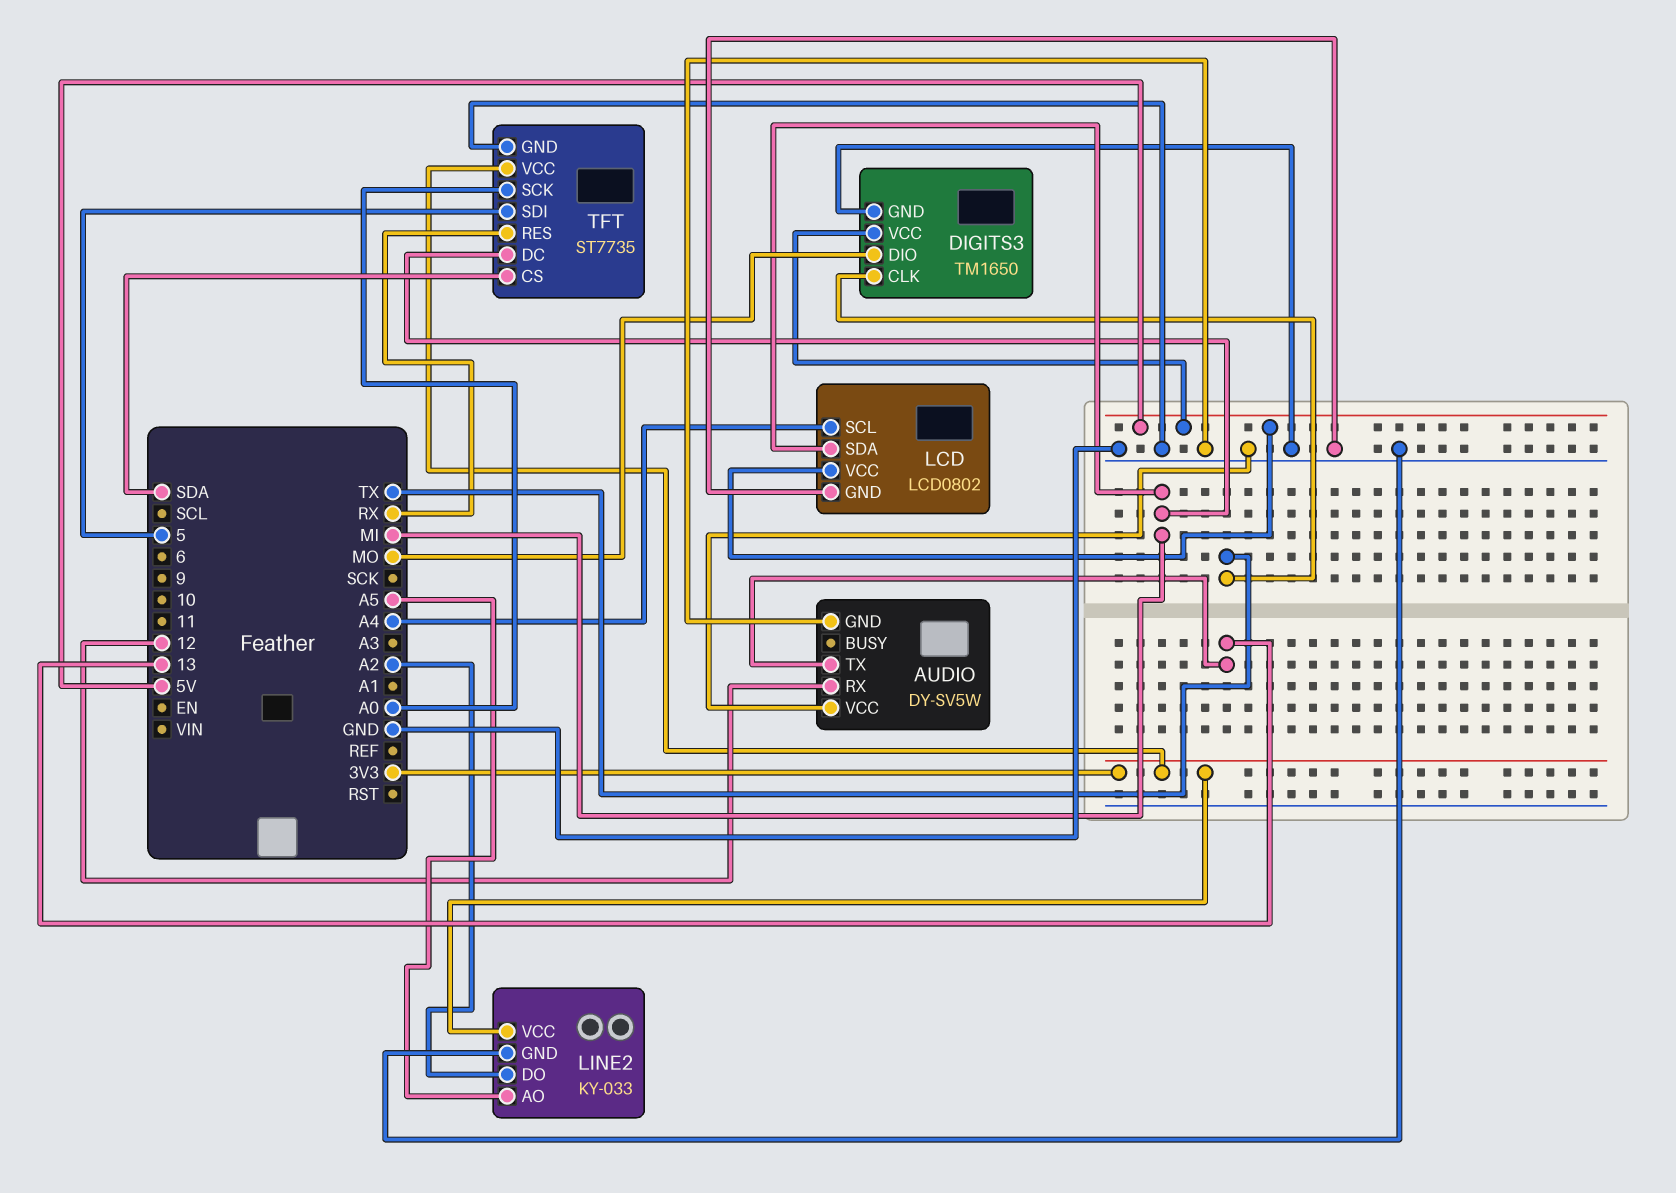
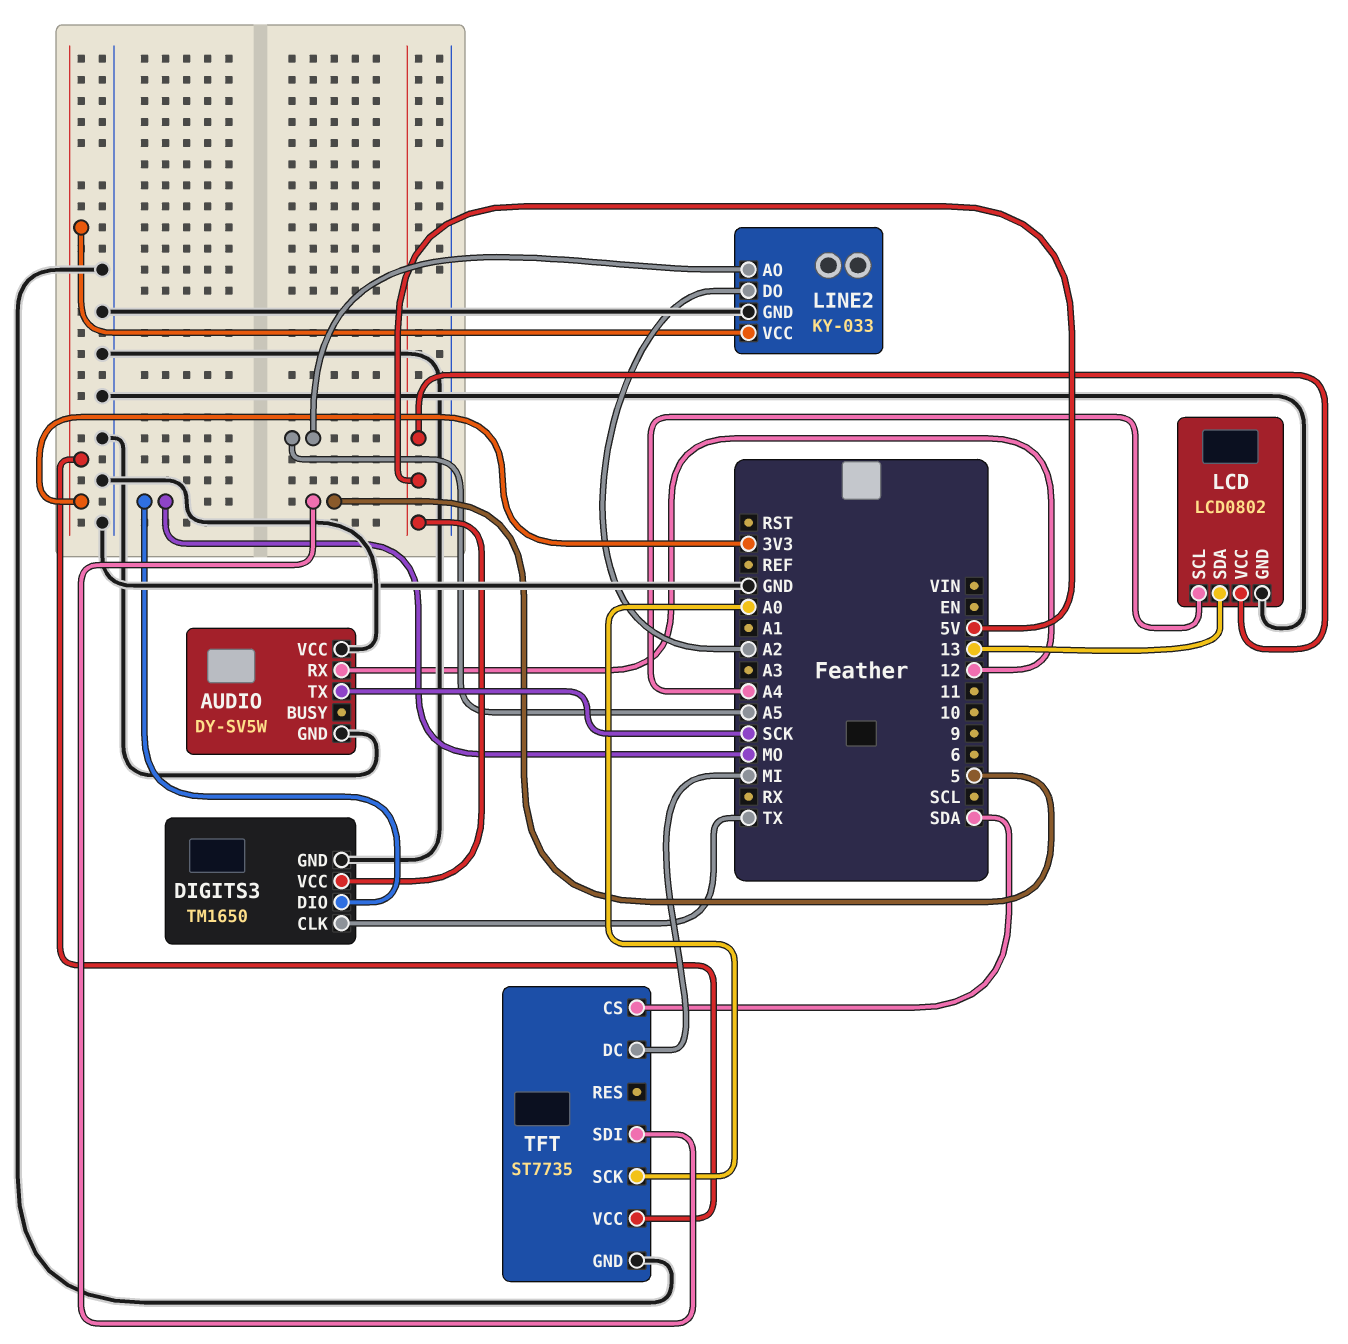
AUDIO pin TX: 13 -> SCK
LCD pin SDA: MI -> 13
TFT pin RES: RX -> none

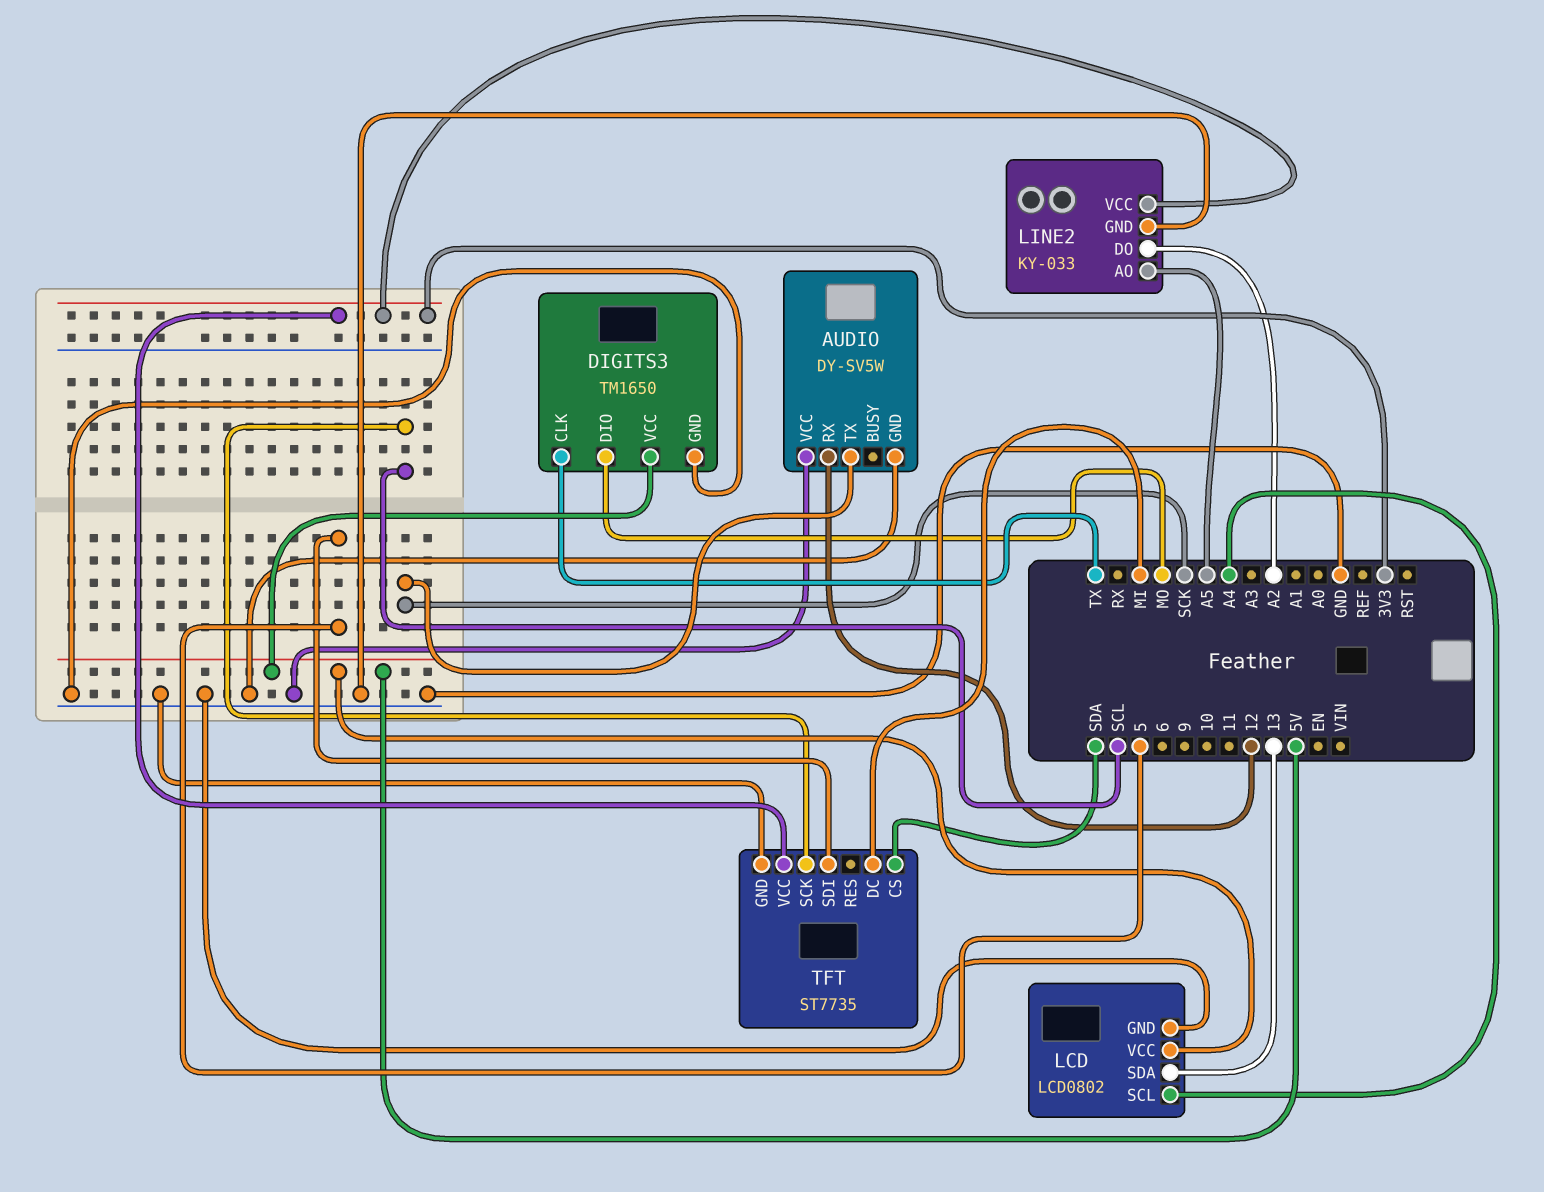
TFT pin SCK: A0 -> SCL

